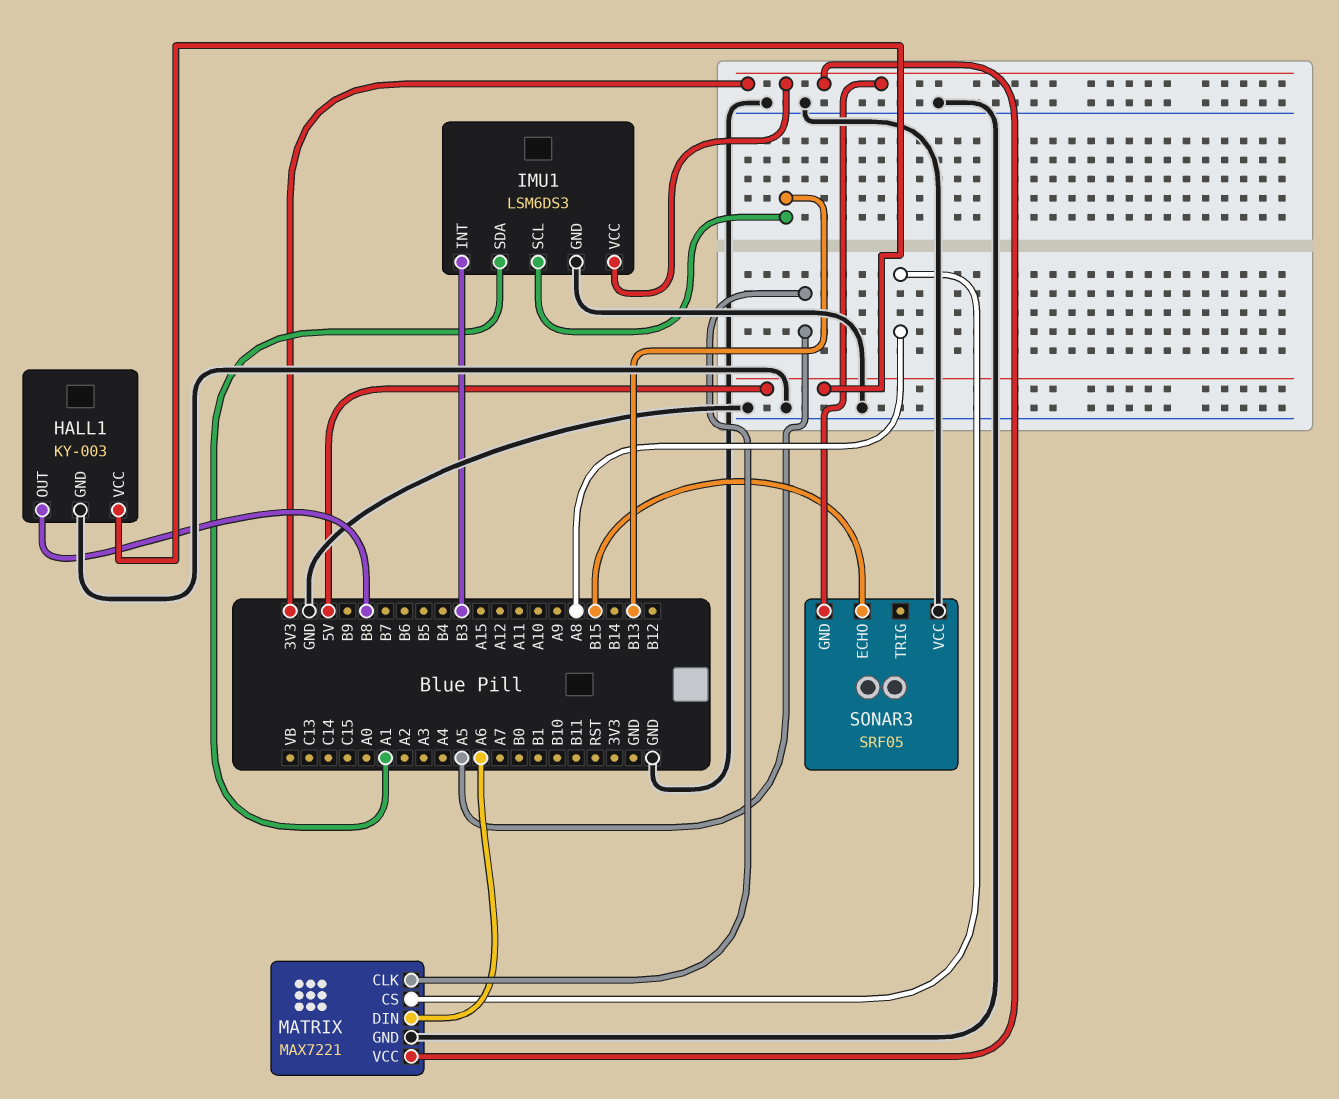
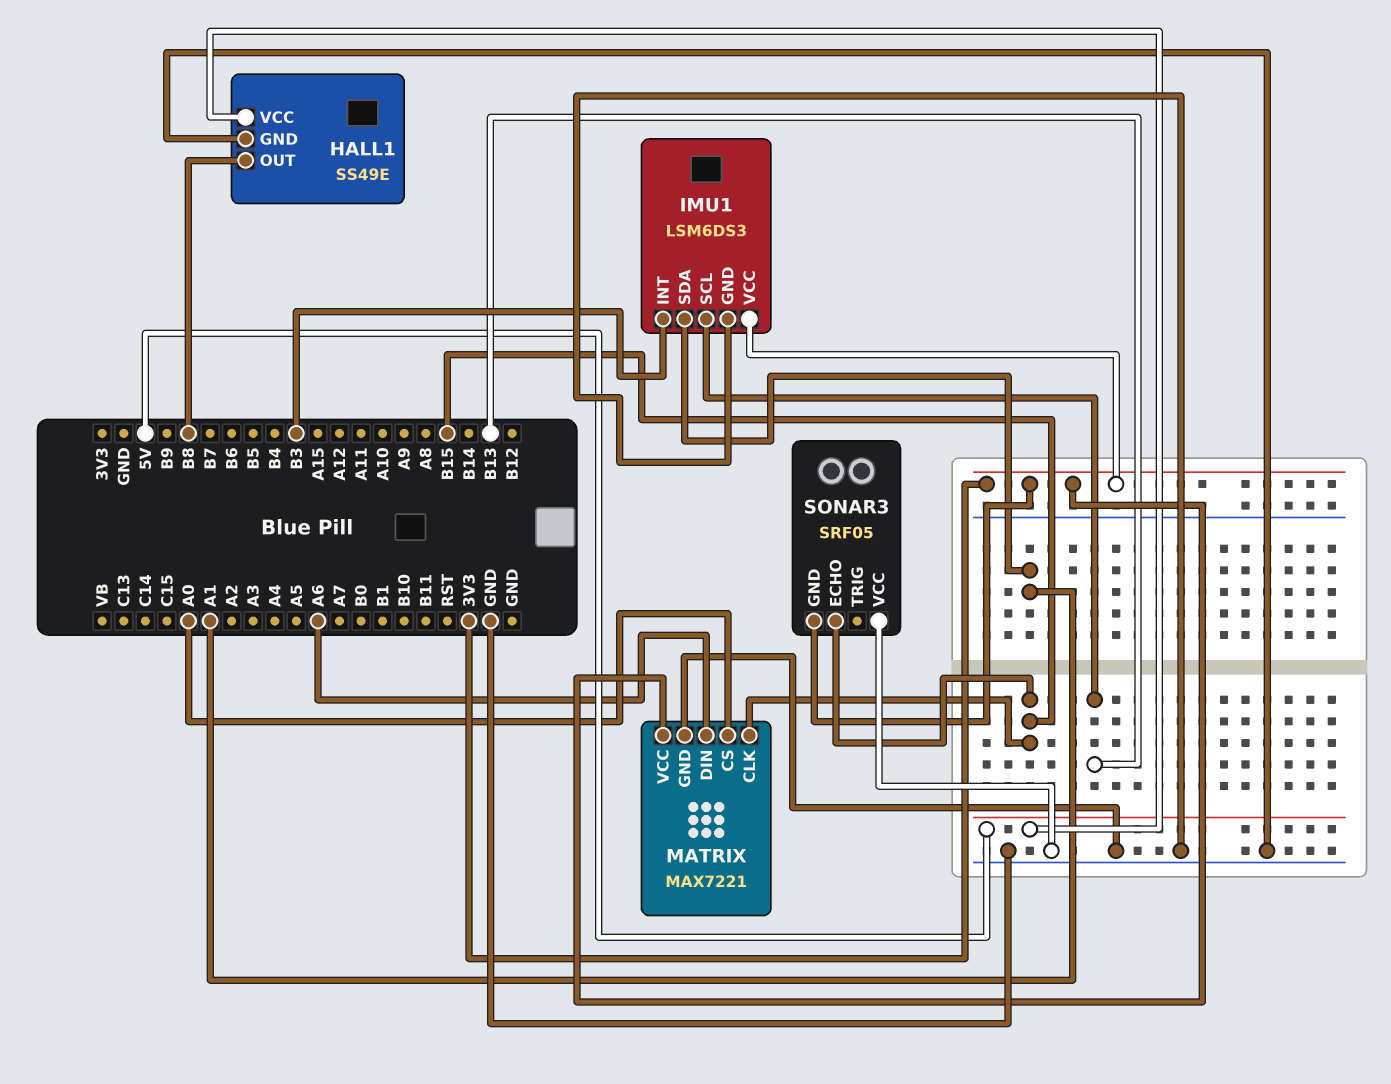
HALL1: KY-003 -> SS49E
MATRIX pin CLK: A5 -> B15
MATRIX pin CS: A8 -> A0

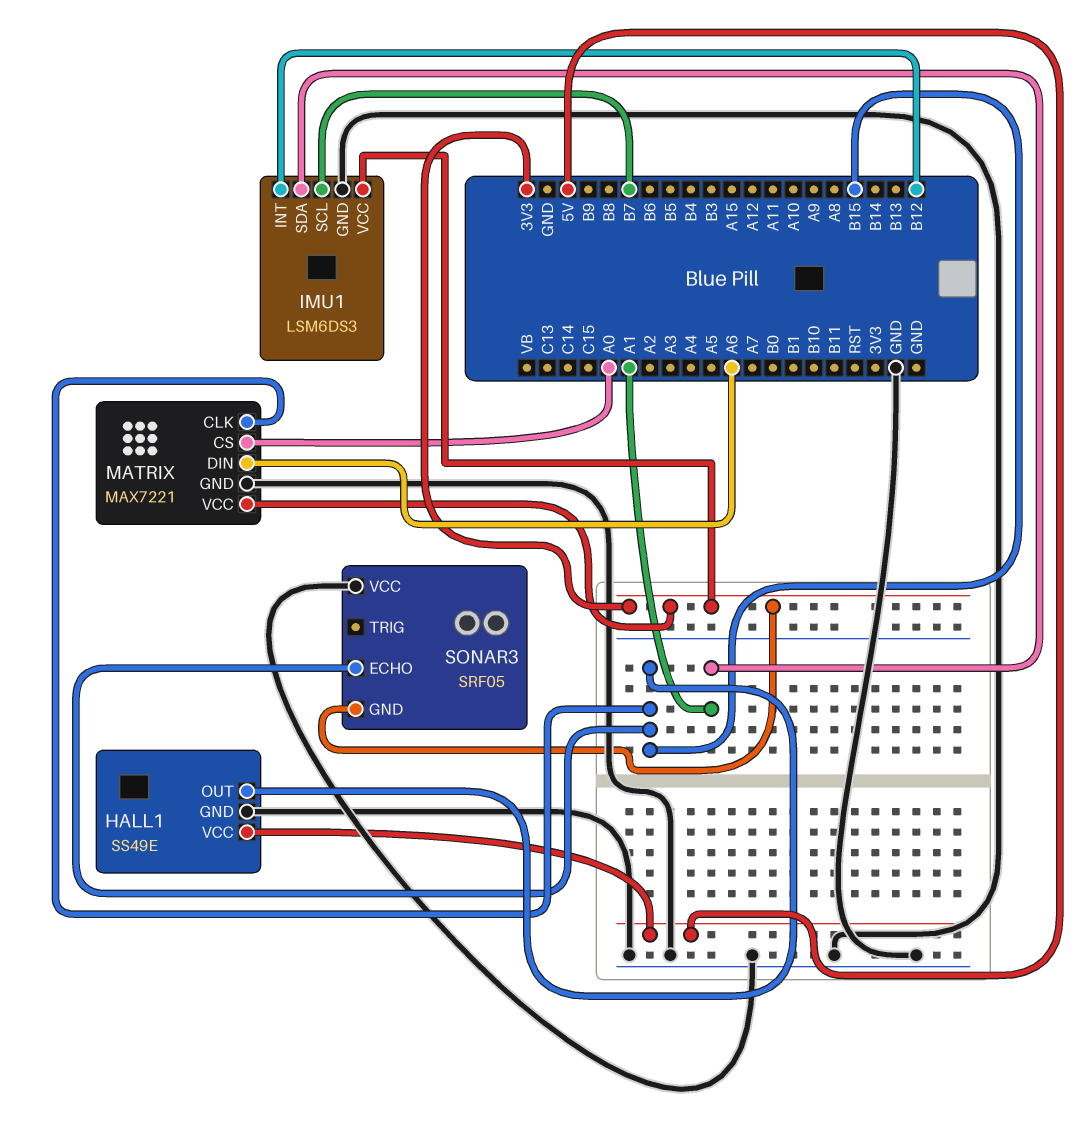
HALL1 pin OUT: B8 -> B15
IMU1 pin INT: B3 -> B12
IMU1 pin SCL: B13 -> B7

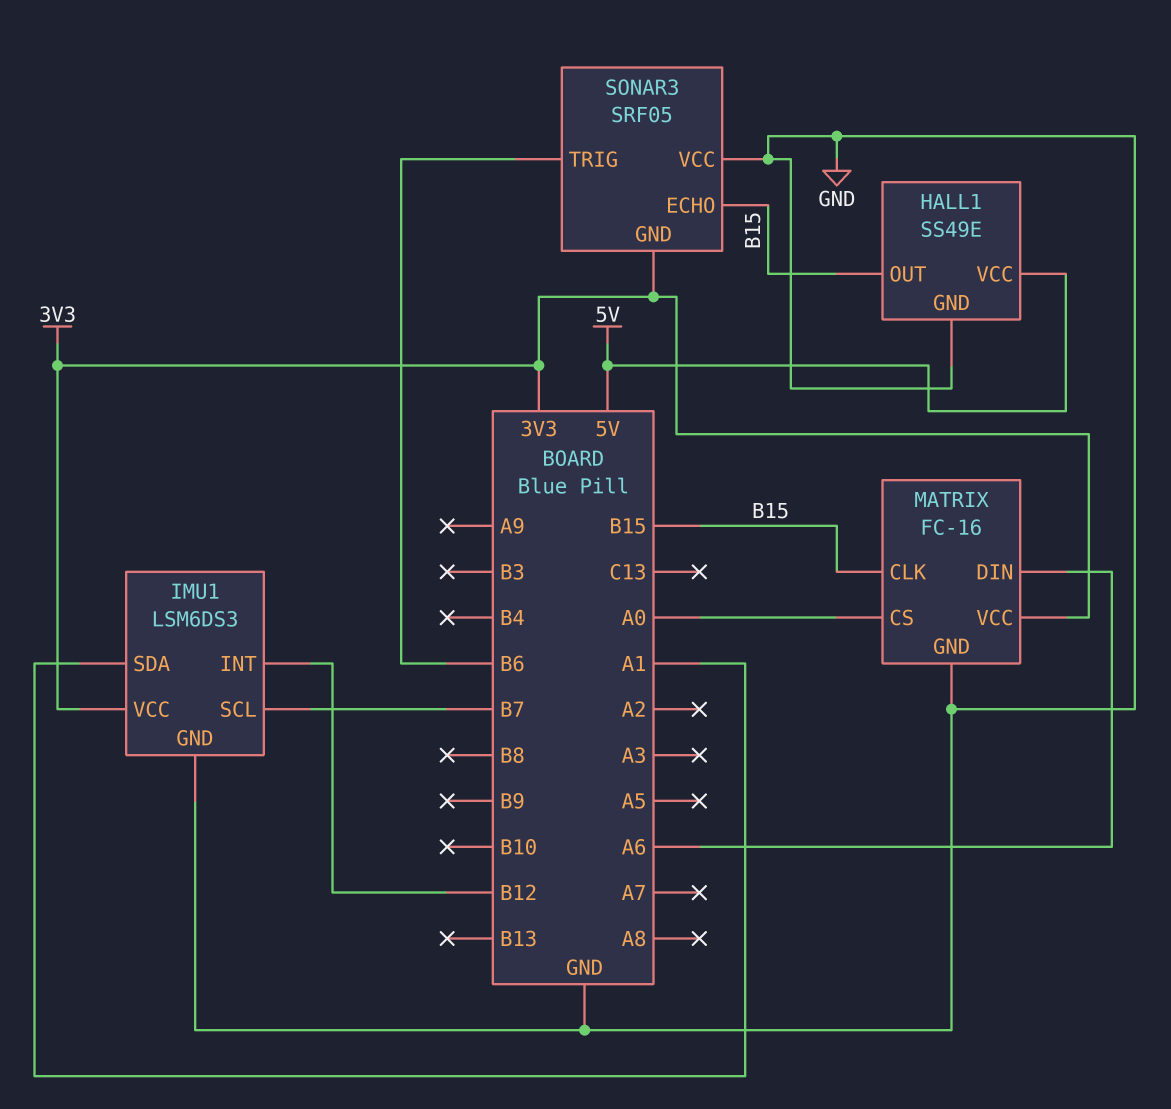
MATRIX: MAX7221 -> FC-16
SONAR3 pin TRIG: none -> B6

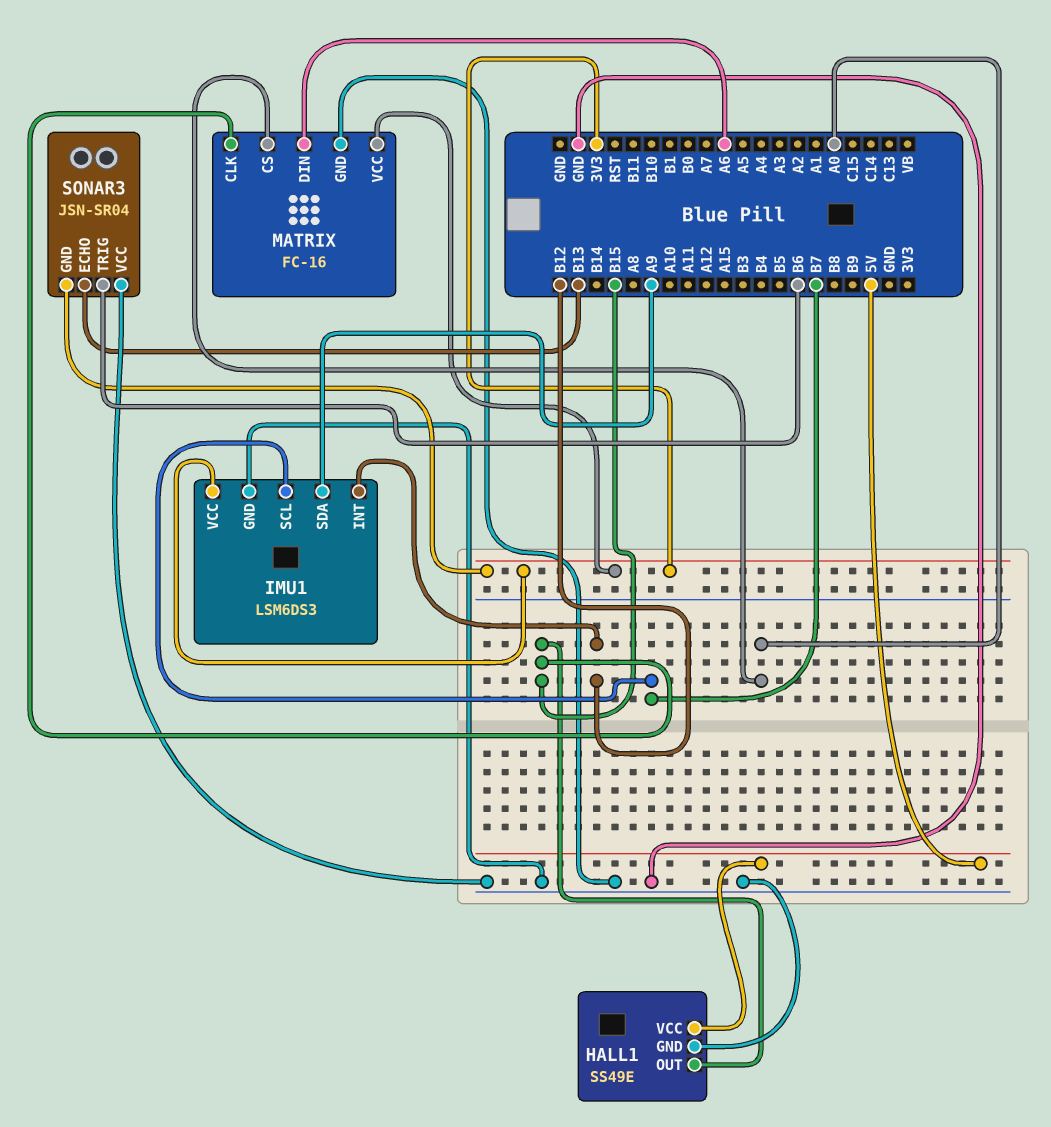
IMU1 pin SDA: A1 -> A9
SONAR3: SRF05 -> JSN-SR04
SONAR3 pin ECHO: B15 -> B13

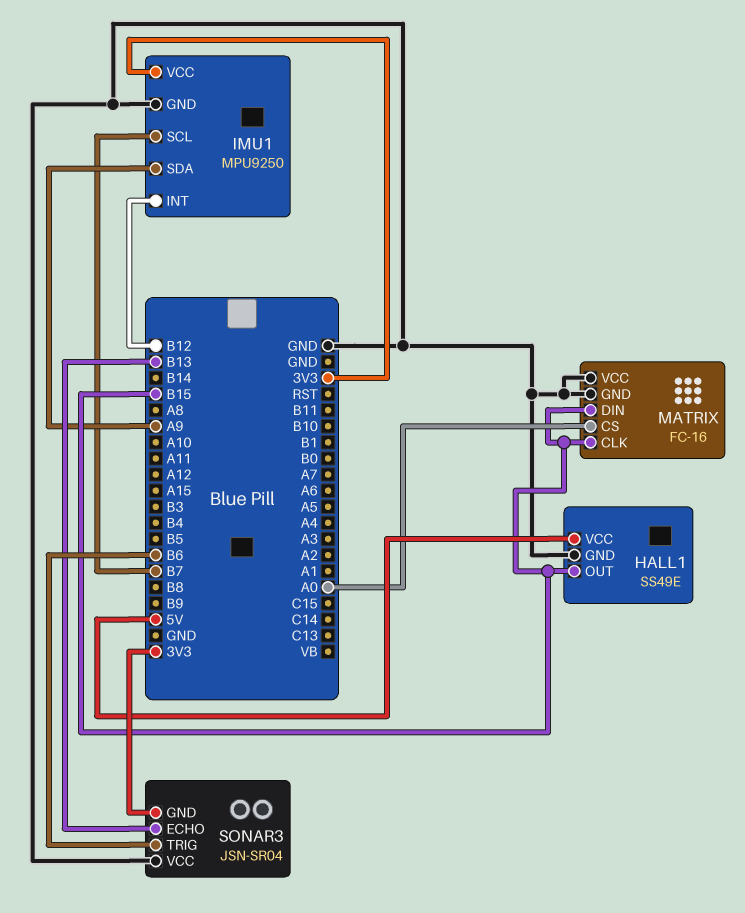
IMU1: LSM6DS3 -> MPU9250
MATRIX pin DIN: A6 -> B15
MATRIX pin VCC: 3V3 -> GND

